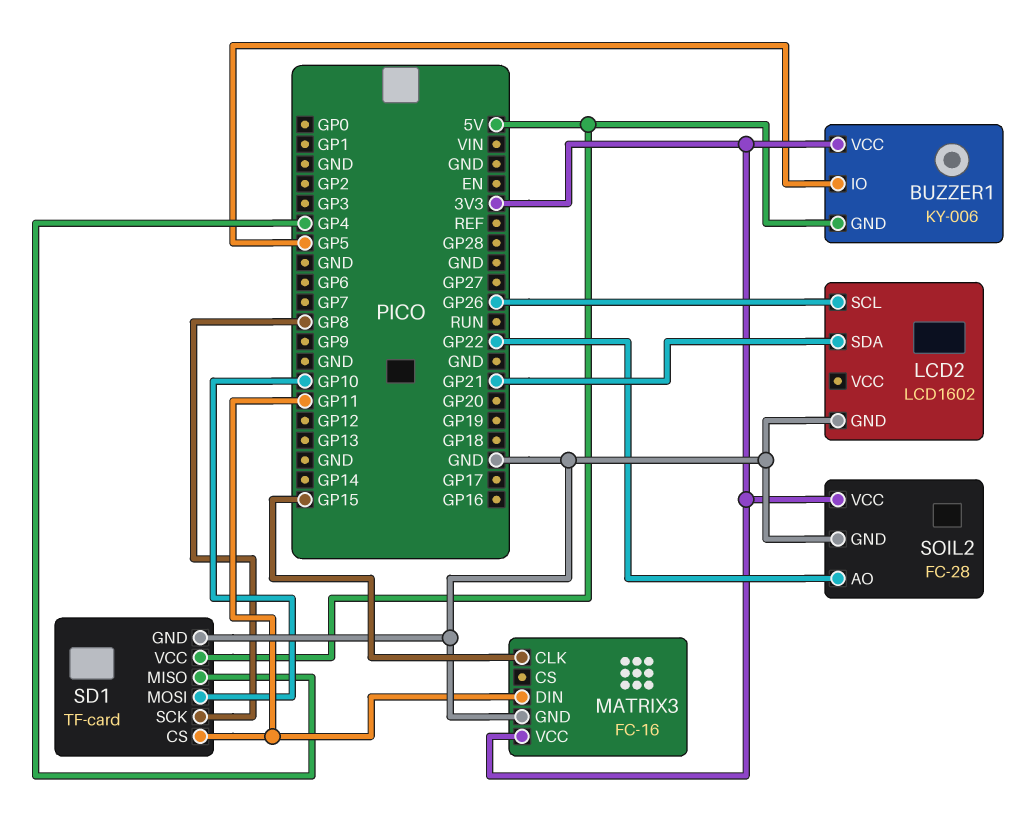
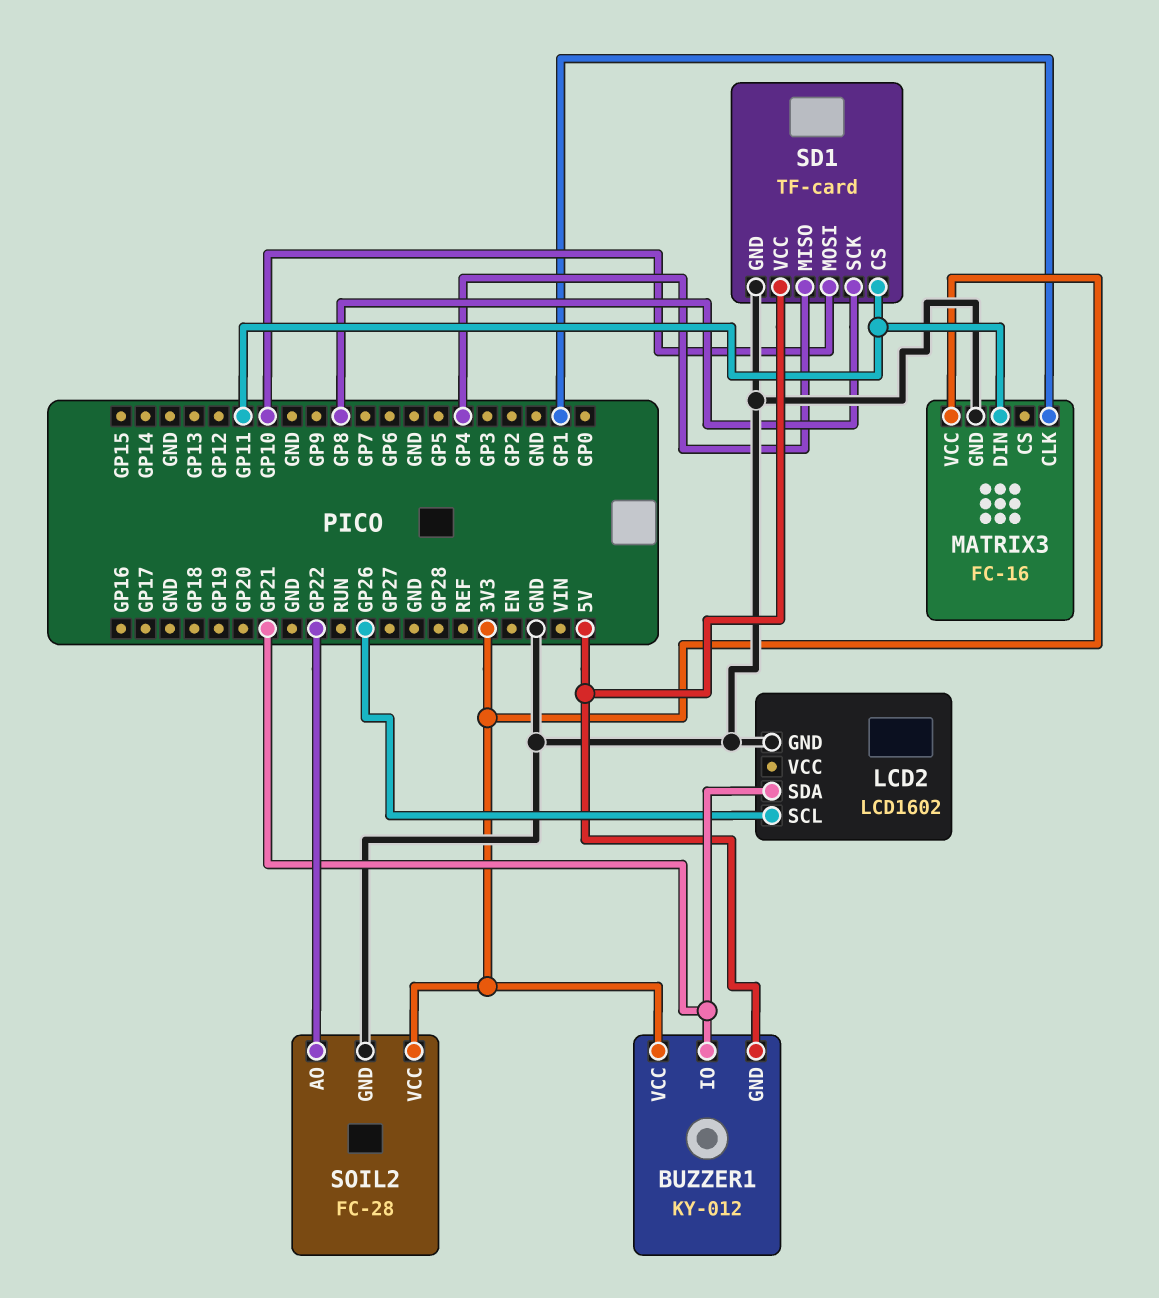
BUZZER1: KY-006 -> KY-012
BUZZER1 pin IO: GP5 -> GP21
MATRIX3 pin CLK: GP15 -> GP1

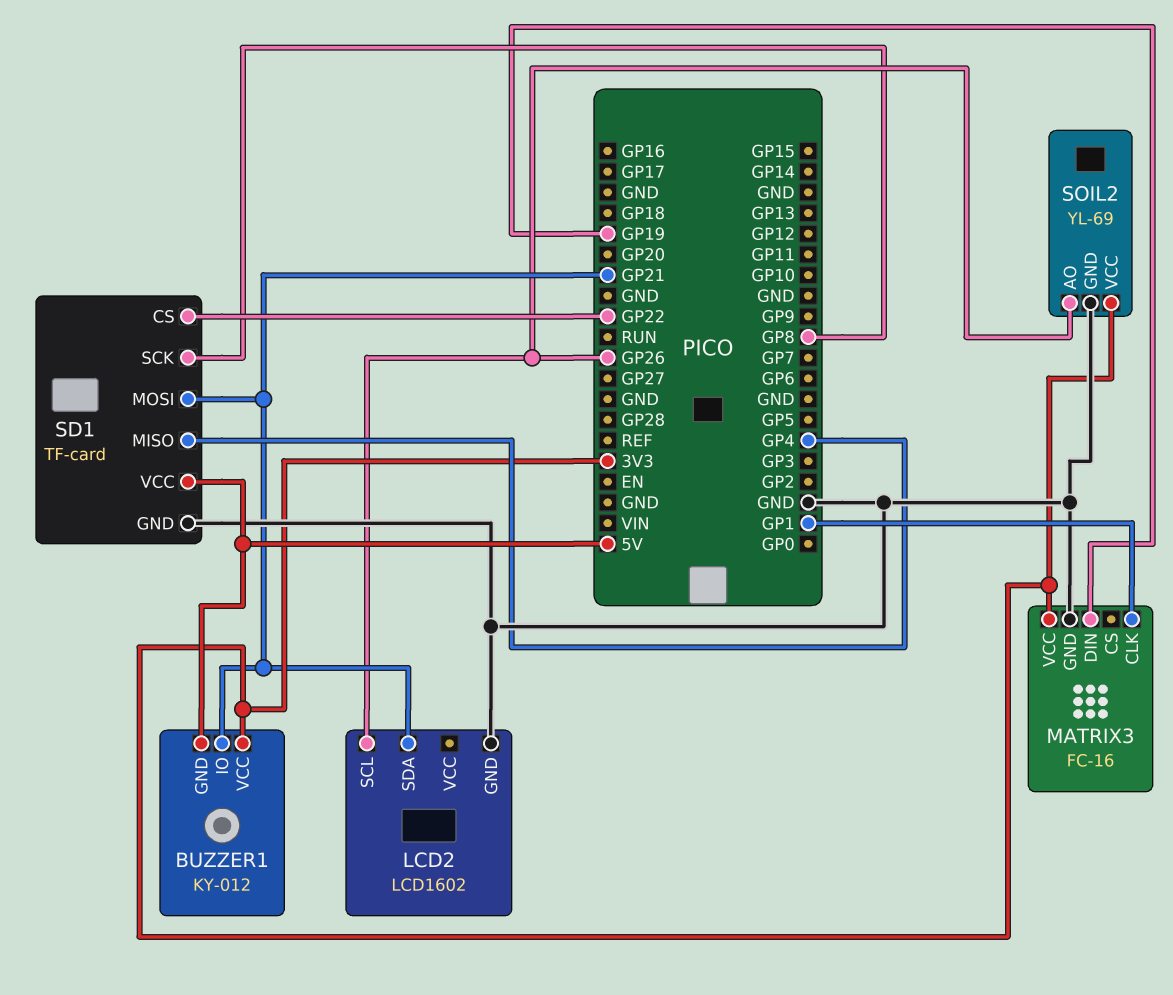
MATRIX3 pin DIN: GP11 -> GP19
SD1 pin CS: GP11 -> GP22
SD1 pin MOSI: GP10 -> GP21
SOIL2: FC-28 -> YL-69
SOIL2 pin AO: GP22 -> GP26

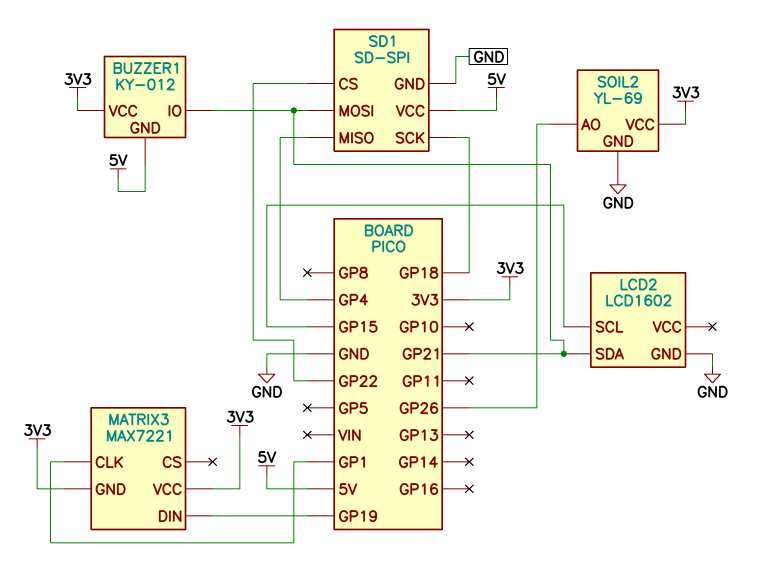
LCD2 pin SCL: GP26 -> GP15
MATRIX3: FC-16 -> MAX7221
MATRIX3 pin GND: GND -> 3V3
SD1: TF-card -> SD-SPI
SD1 pin SCK: GP8 -> GP18

